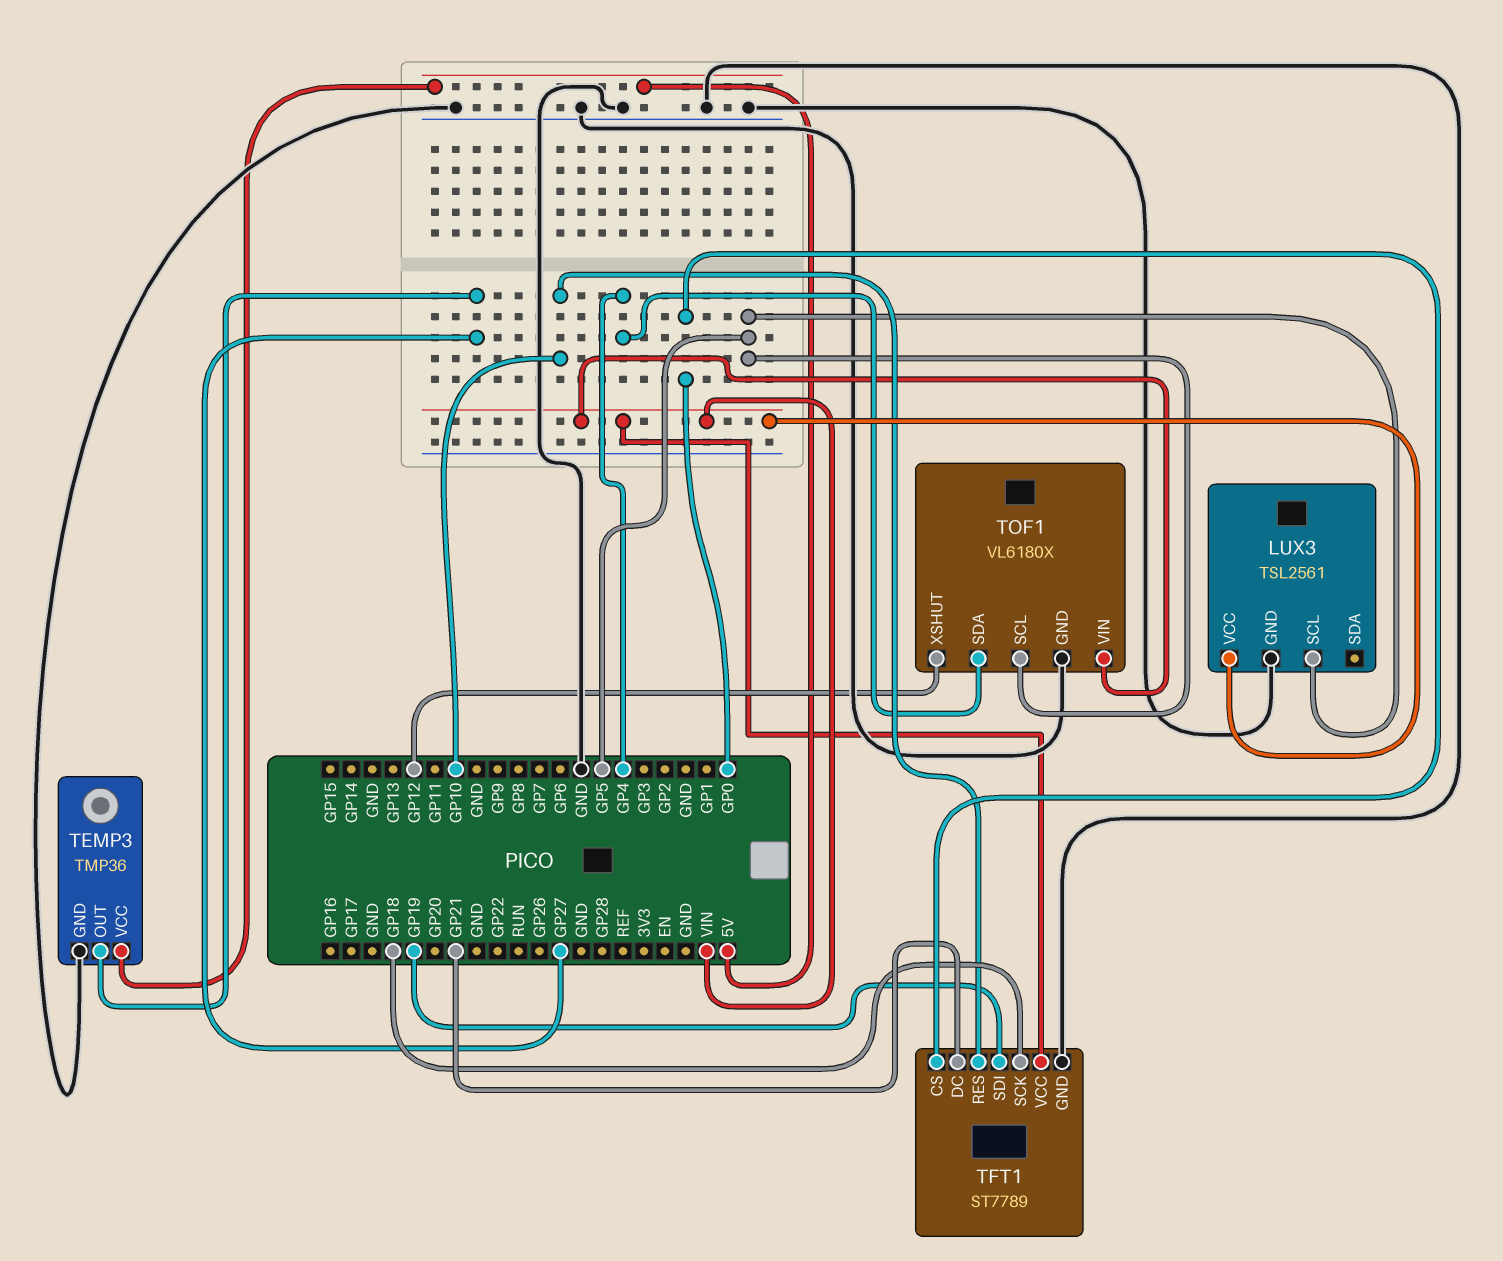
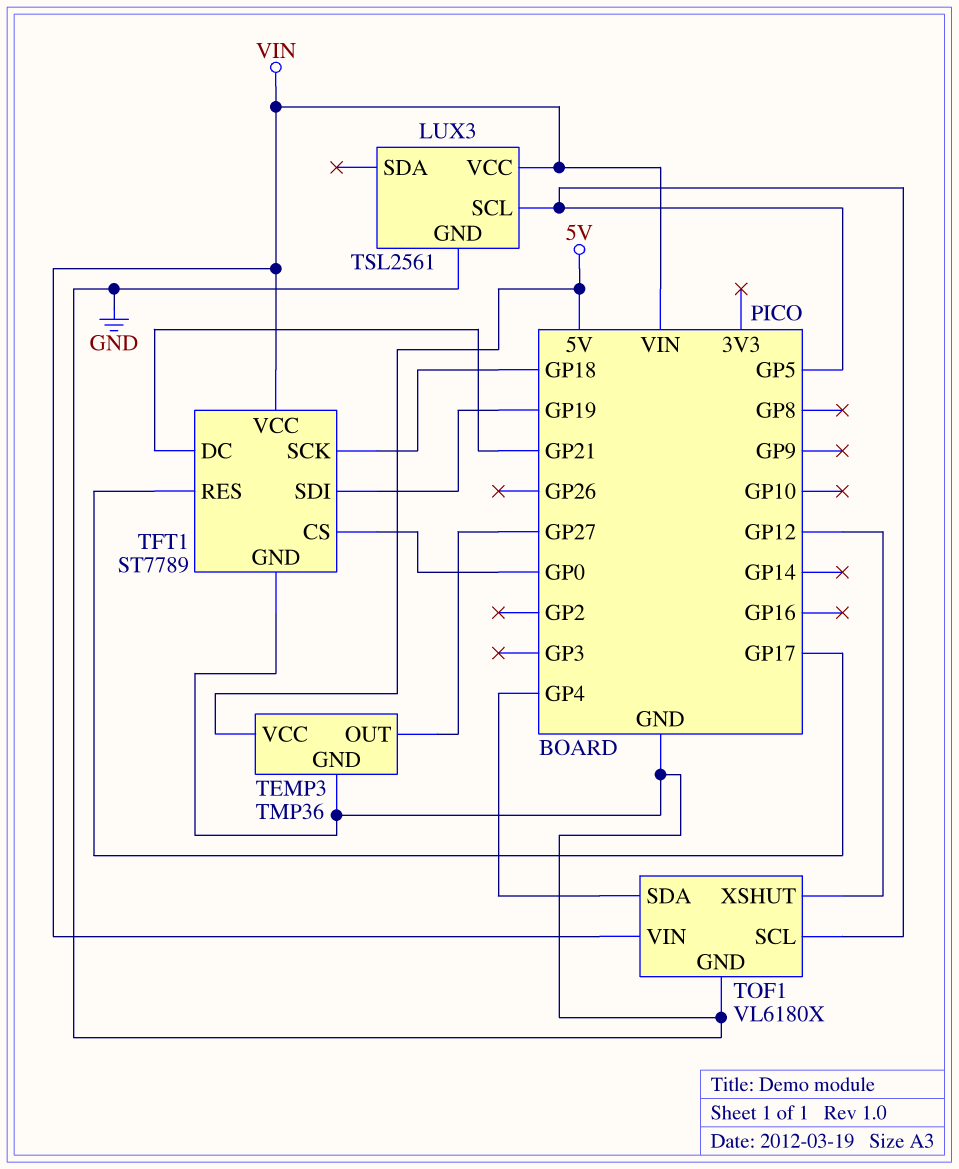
TFT1 pin RES: GP10 -> GP17

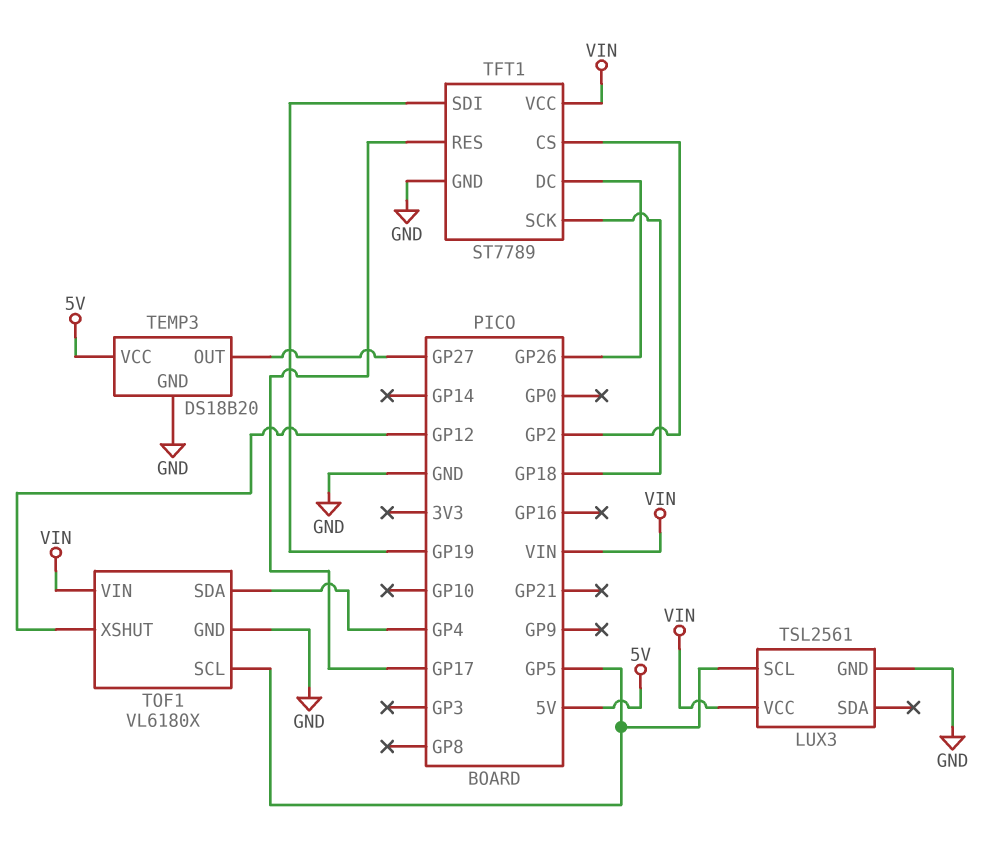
TEMP3: TMP36 -> DS18B20
TFT1 pin CS: GP0 -> GP2
TFT1 pin DC: GP21 -> GP26

